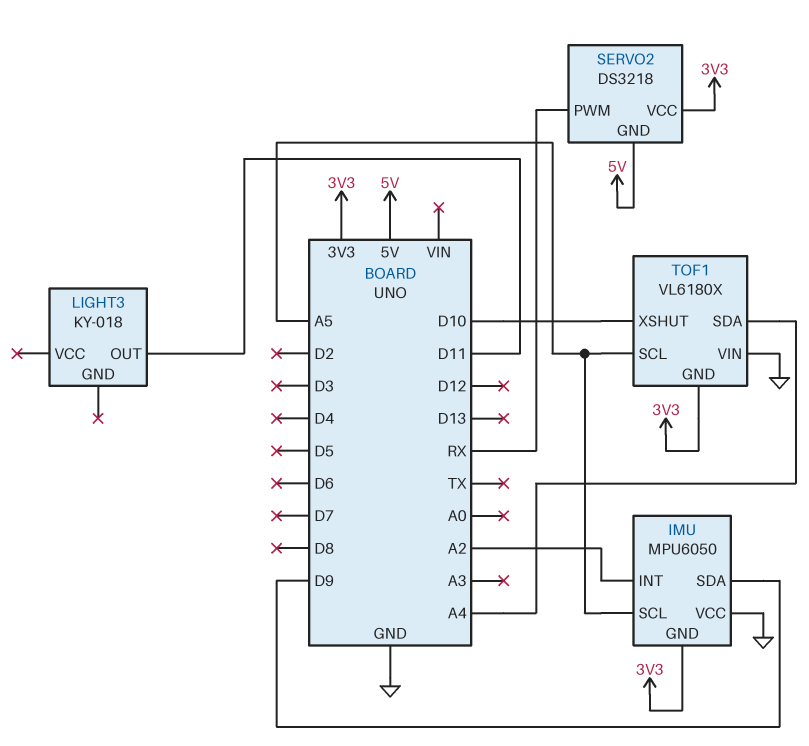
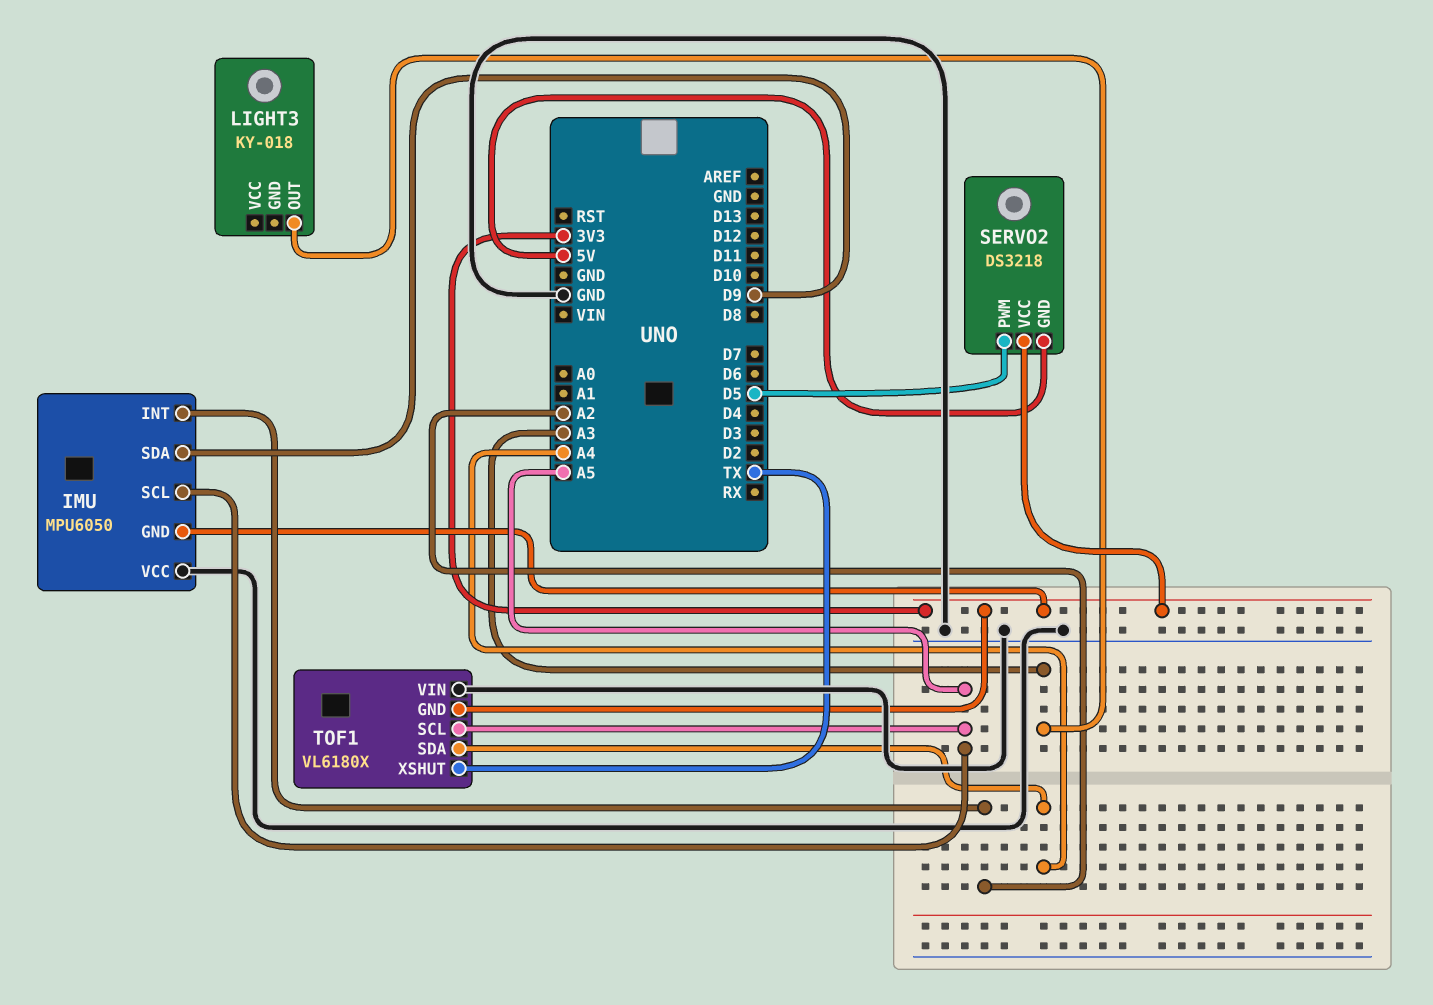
LIGHT3 pin OUT: D11 -> A3
SERVO2 pin PWM: RX -> D5
TOF1 pin XSHUT: D10 -> TX

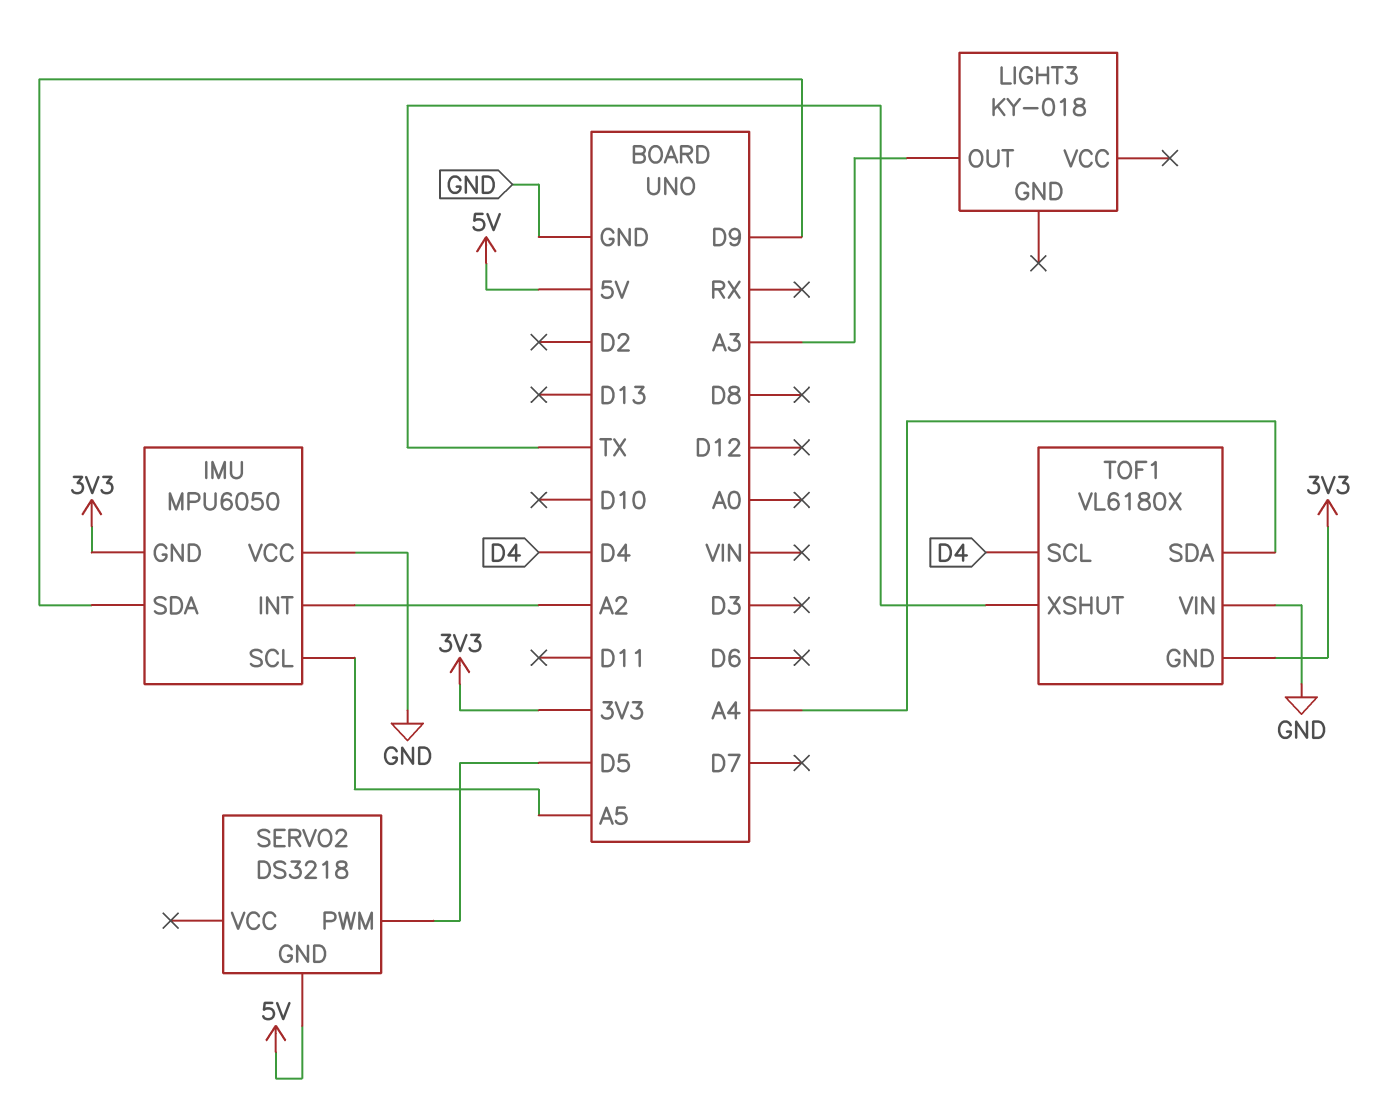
SERVO2 pin VCC: 3V3 -> none
TOF1 pin SCL: A5 -> D4

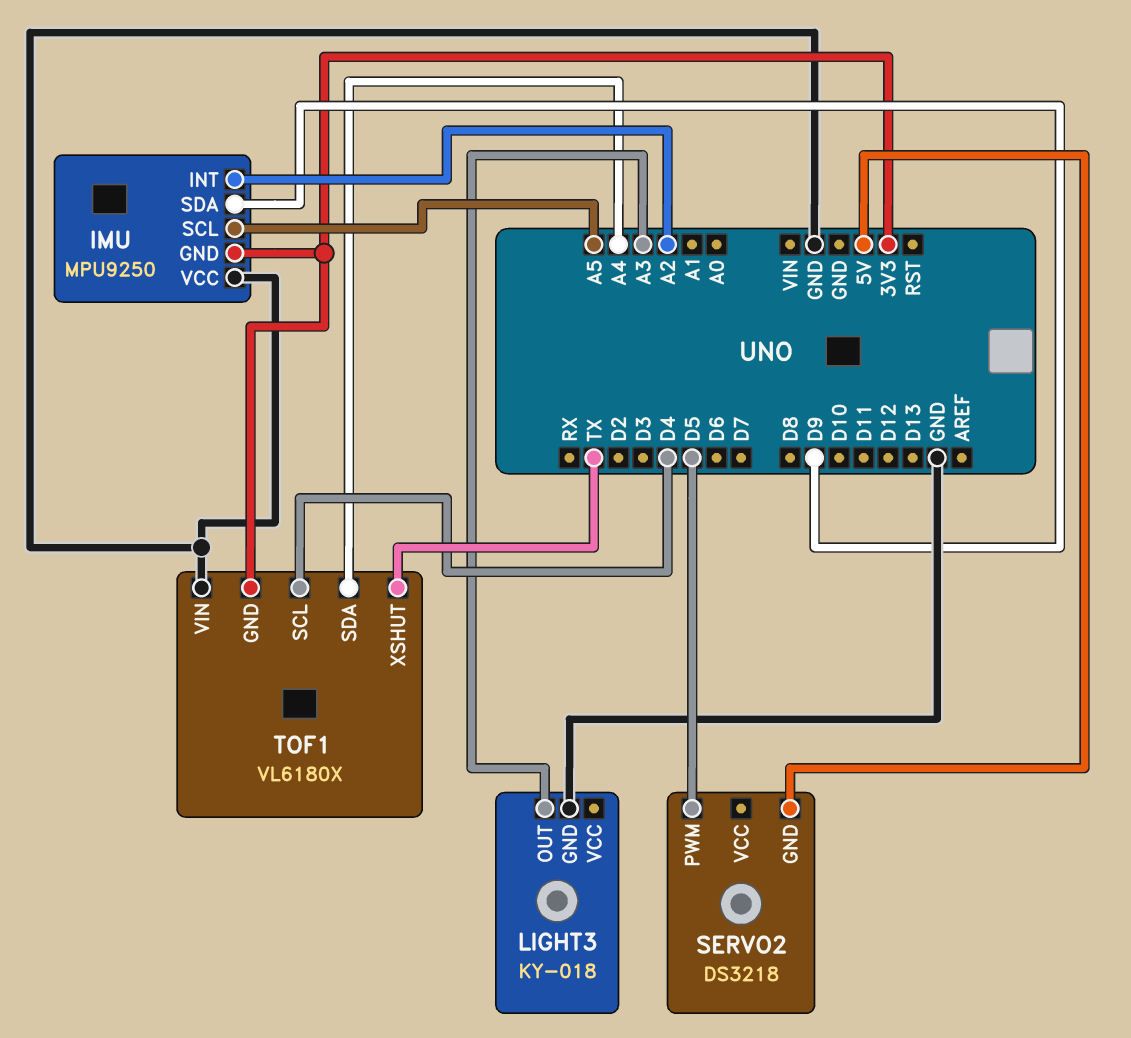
IMU: MPU6050 -> MPU9250
LIGHT3 pin GND: none -> GND

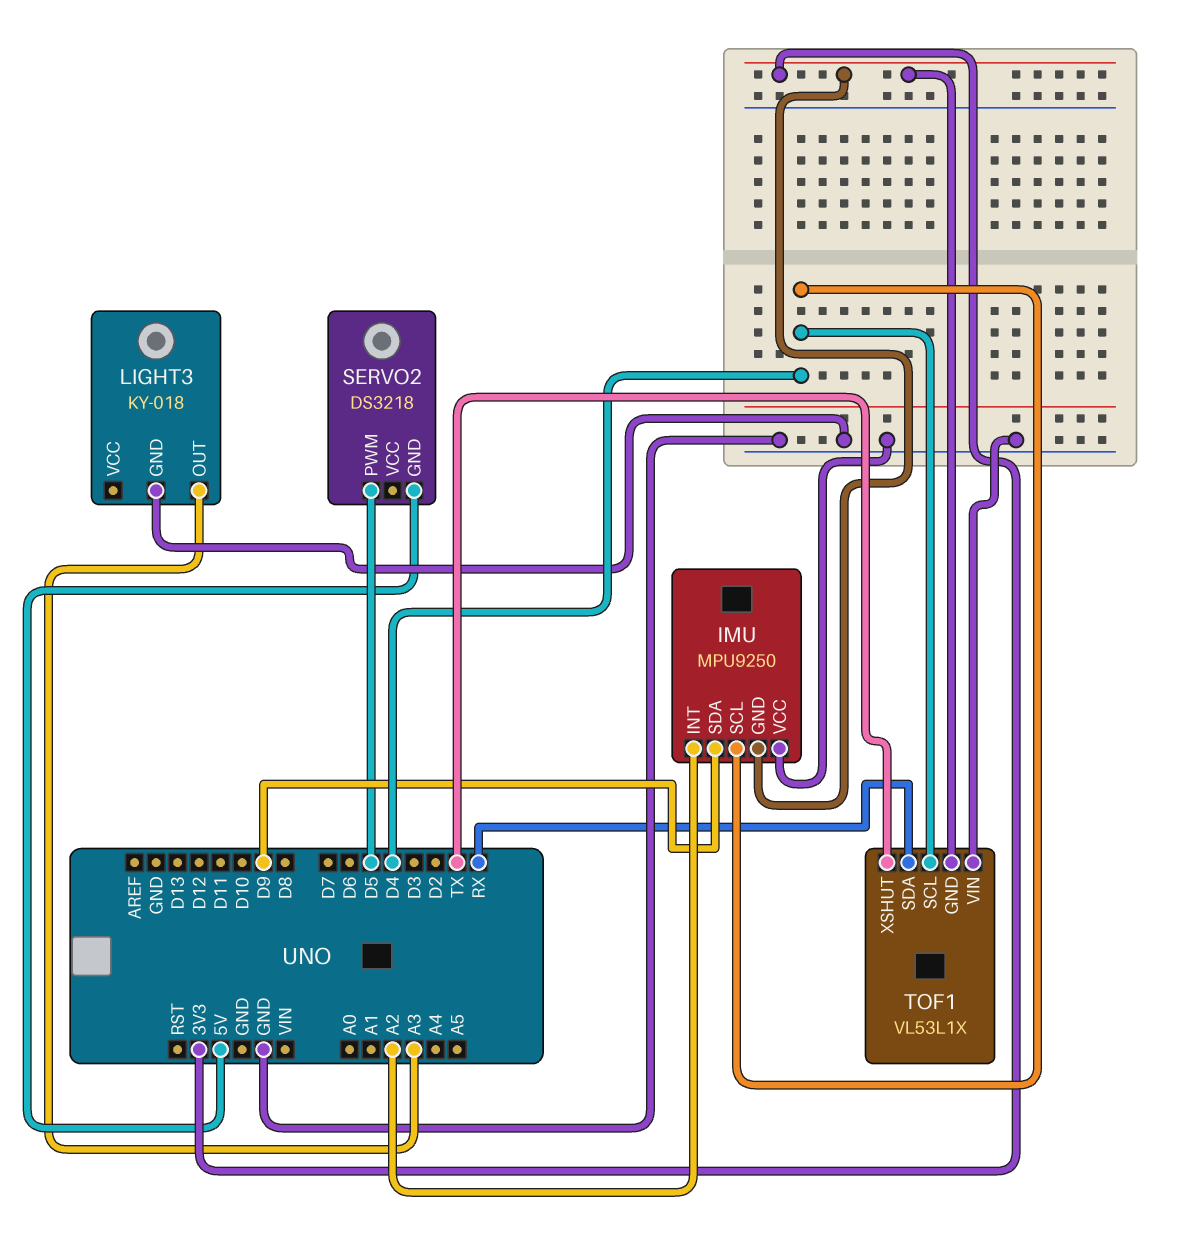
IMU pin SCL: A5 -> D4
TOF1: VL6180X -> VL53L1X
TOF1 pin SDA: A4 -> RX

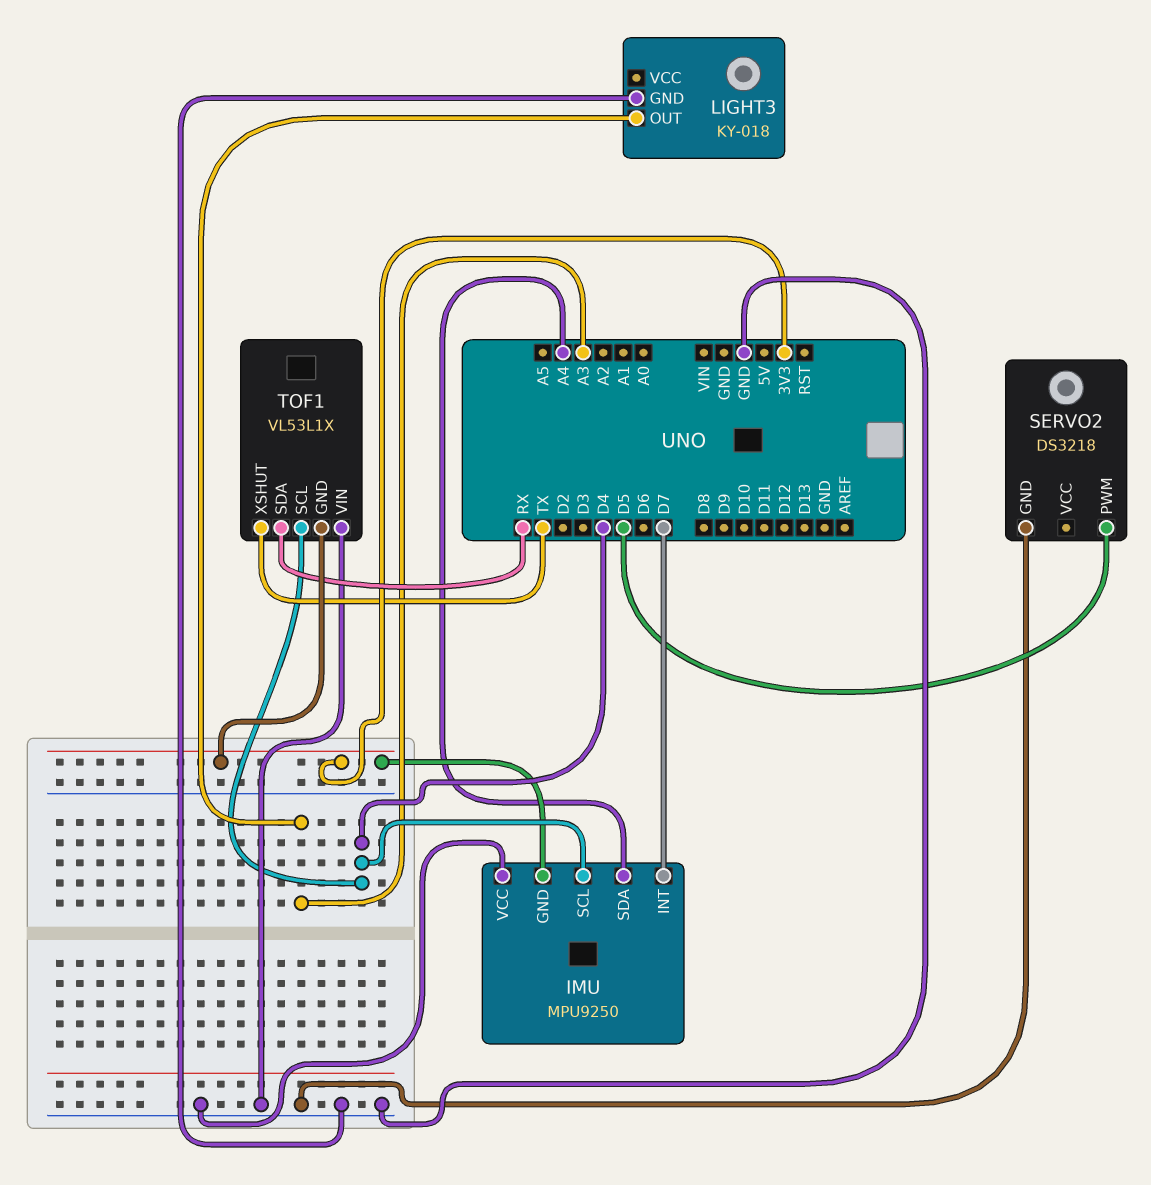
IMU pin INT: A2 -> D7
IMU pin SDA: D9 -> A4
SERVO2 pin GND: 5V -> GND

